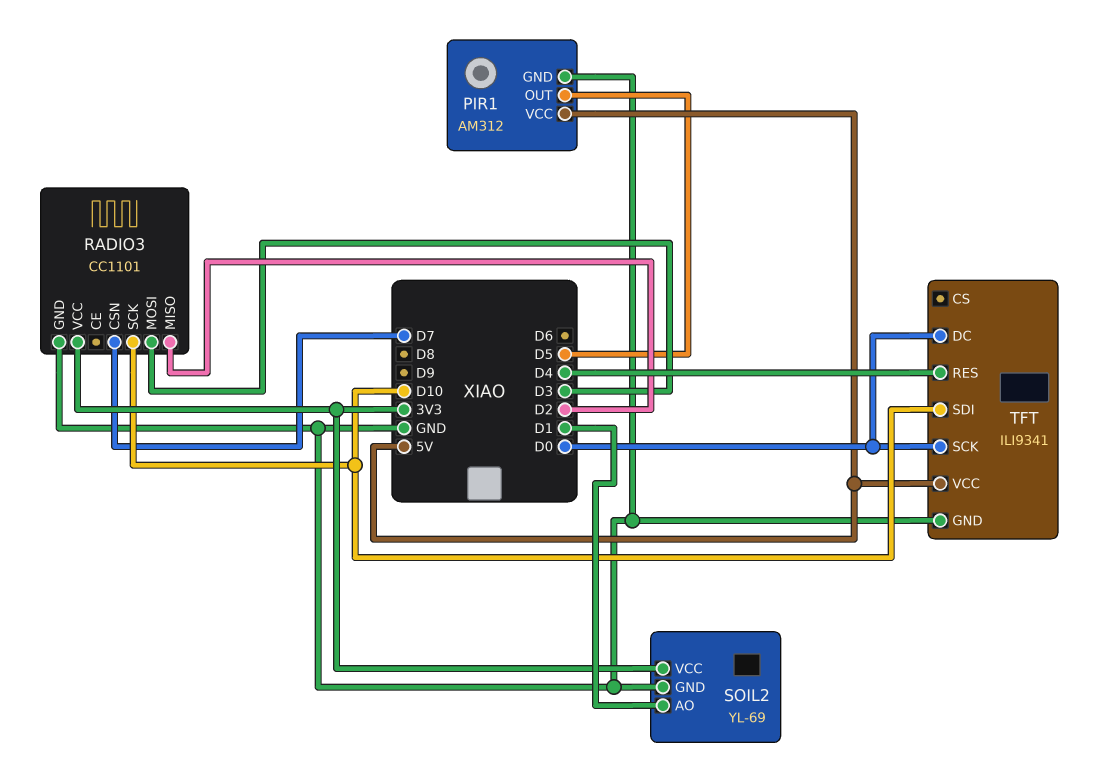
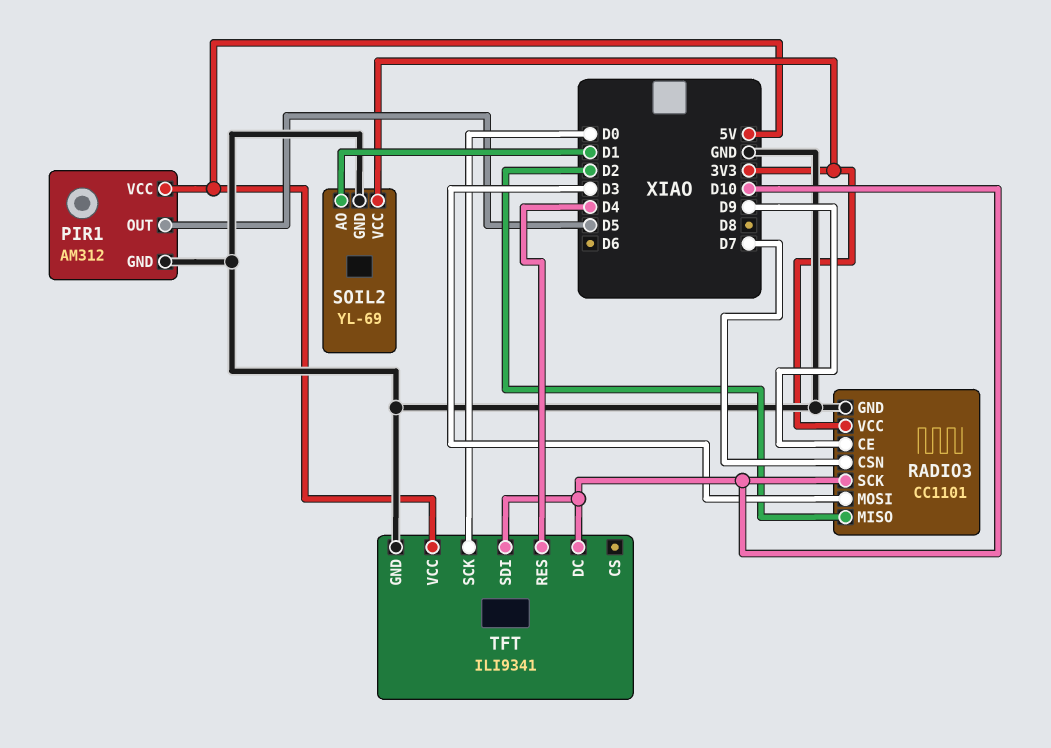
RADIO3 pin CE: none -> D9
TFT pin DC: D0 -> D10

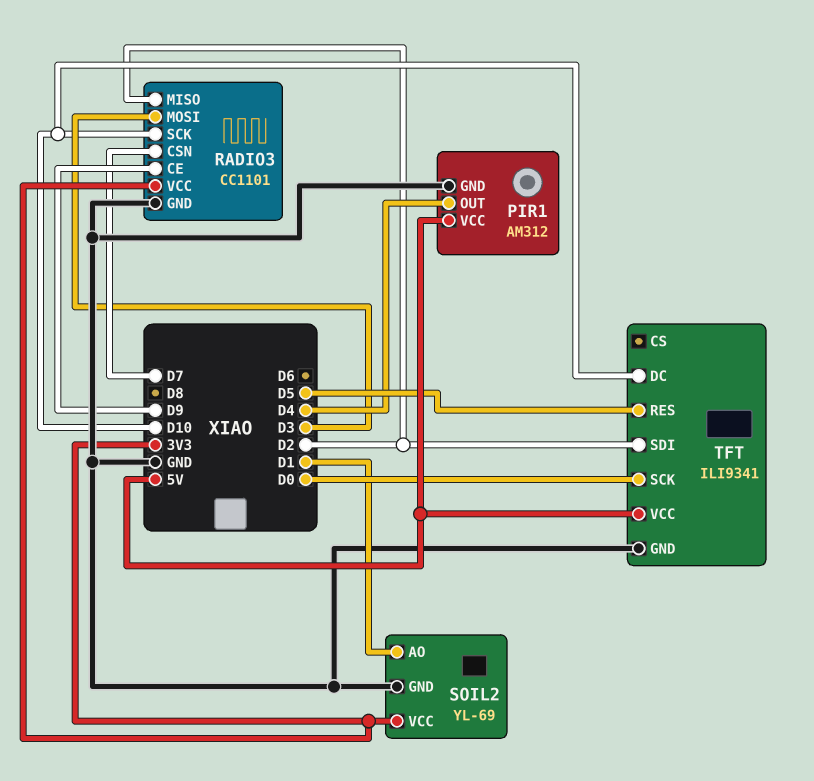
PIR1 pin OUT: D5 -> D4
TFT pin RES: D4 -> D5
TFT pin SDI: D10 -> D2

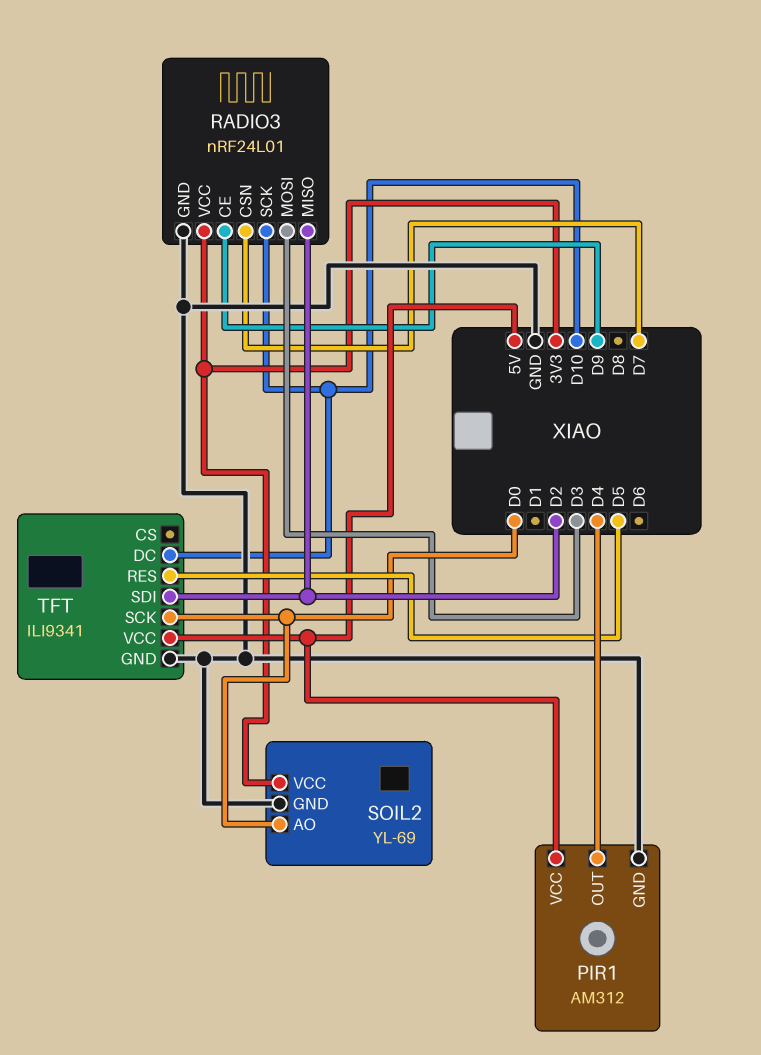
RADIO3: CC1101 -> nRF24L01
SOIL2 pin AO: D1 -> D0

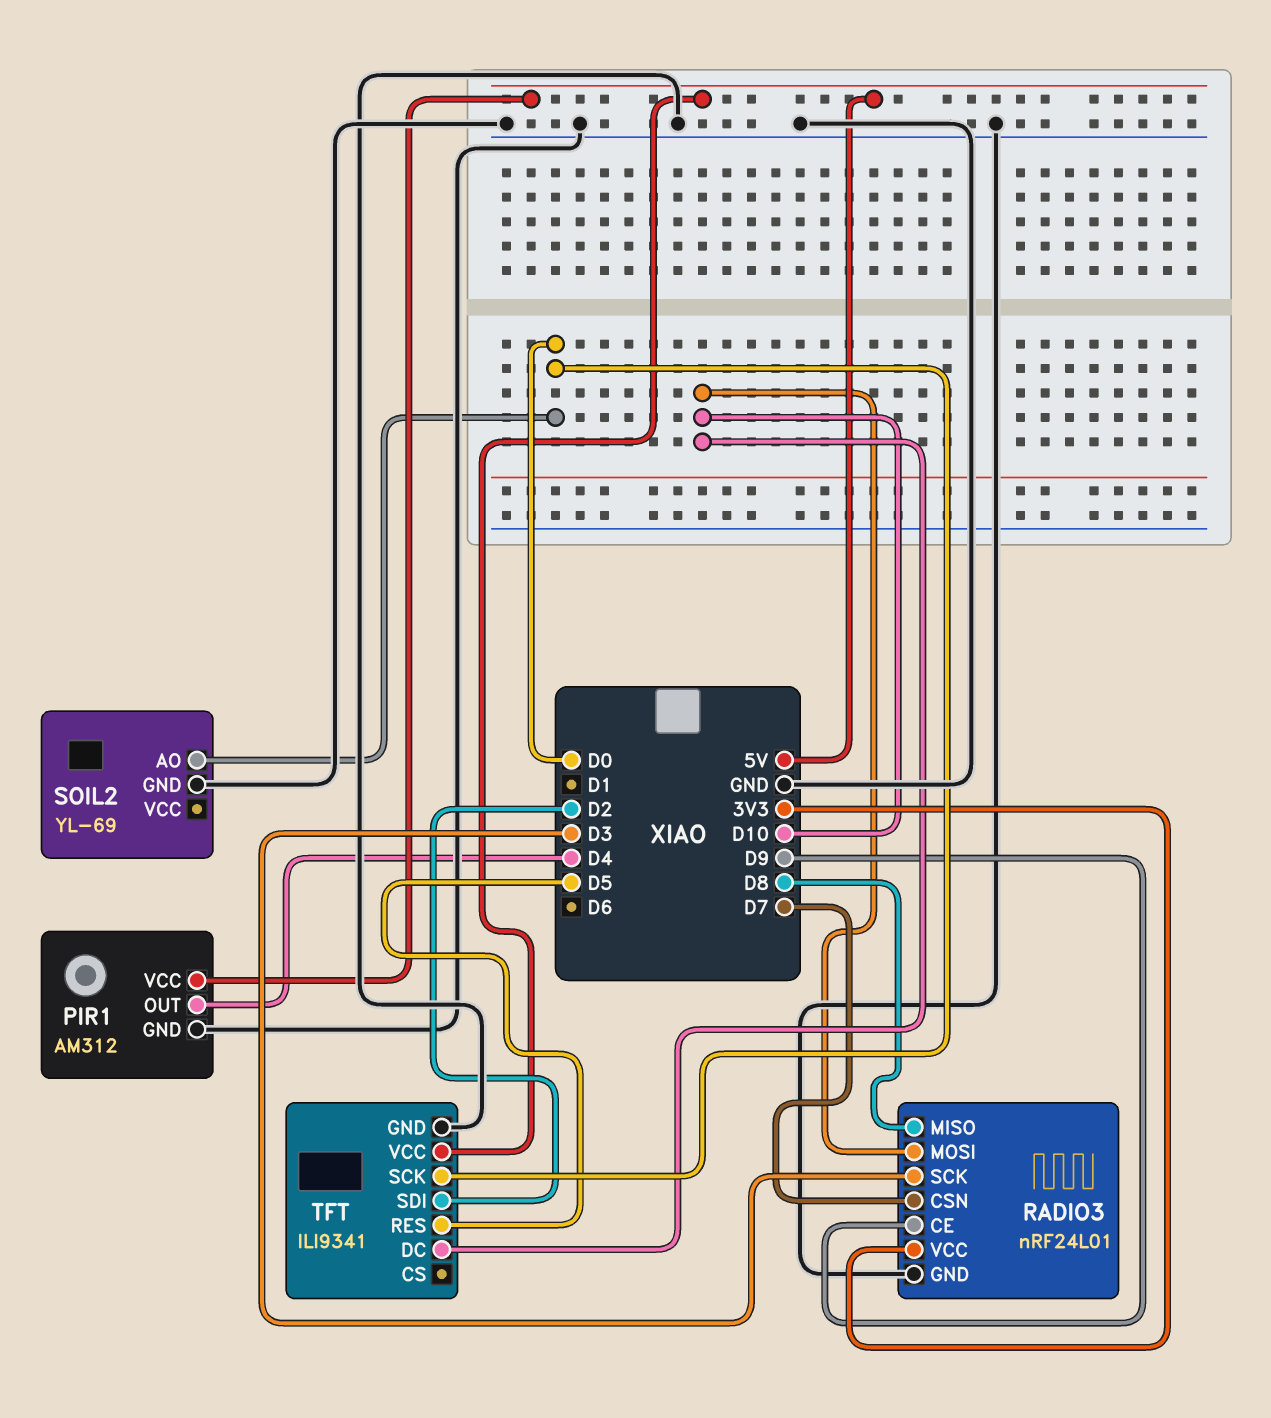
RADIO3 pin MISO: D2 -> D8
RADIO3 pin MOSI: D3 -> D10
RADIO3 pin SCK: D10 -> D3
SOIL2 pin VCC: 3V3 -> none

